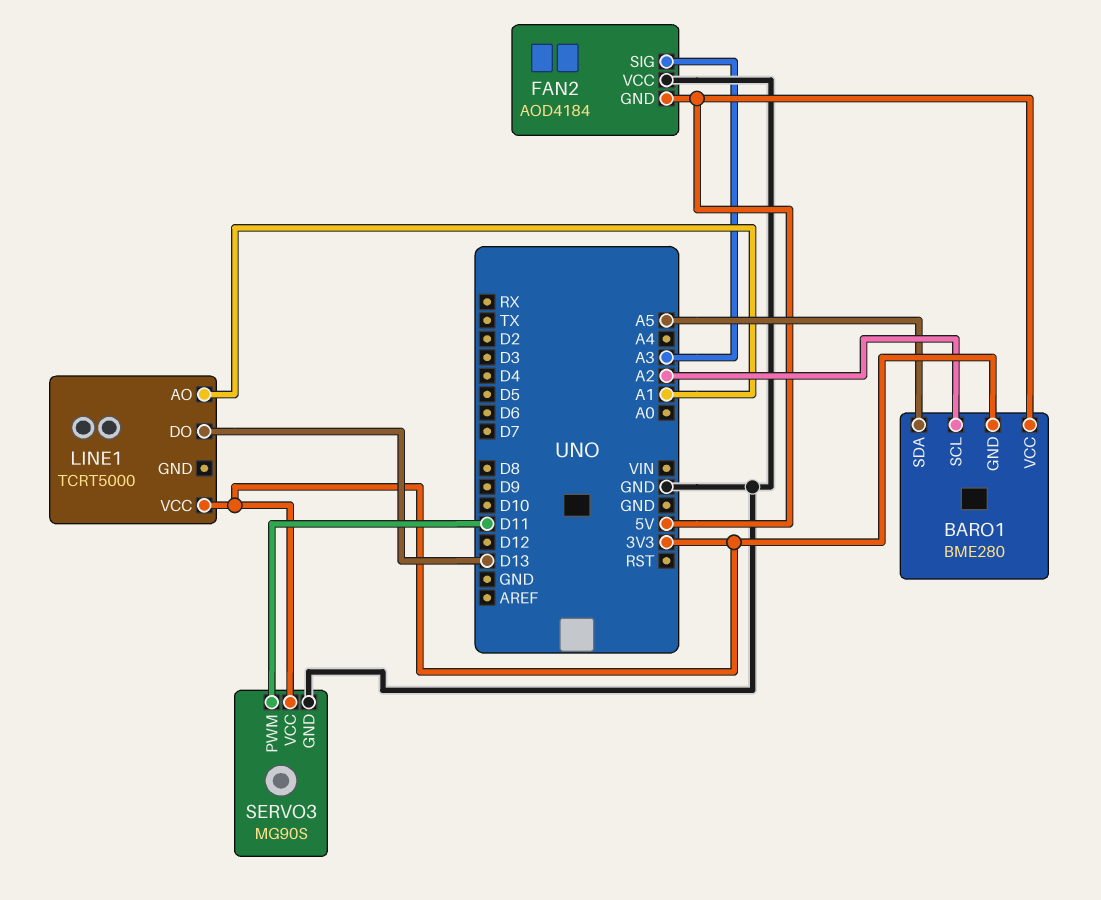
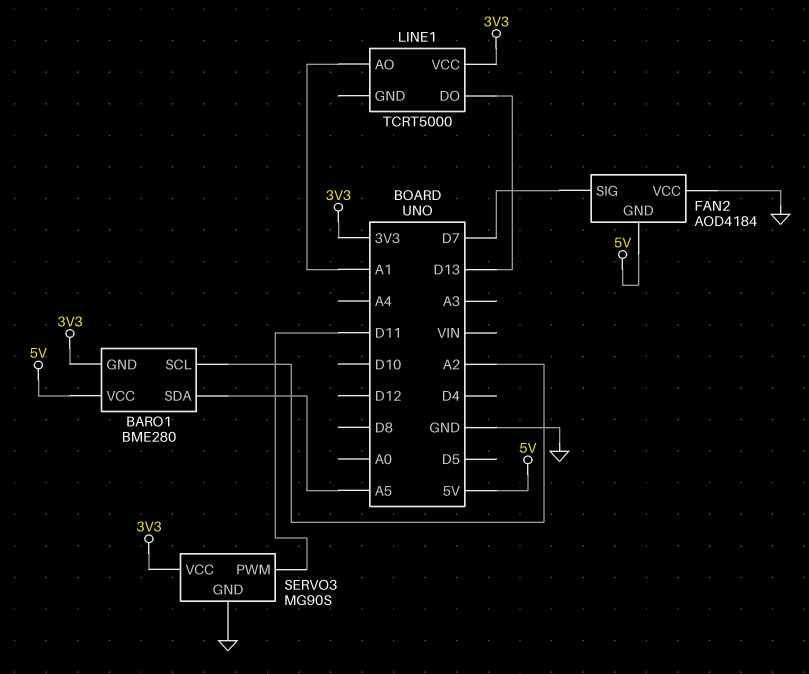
FAN2 pin SIG: A3 -> D7

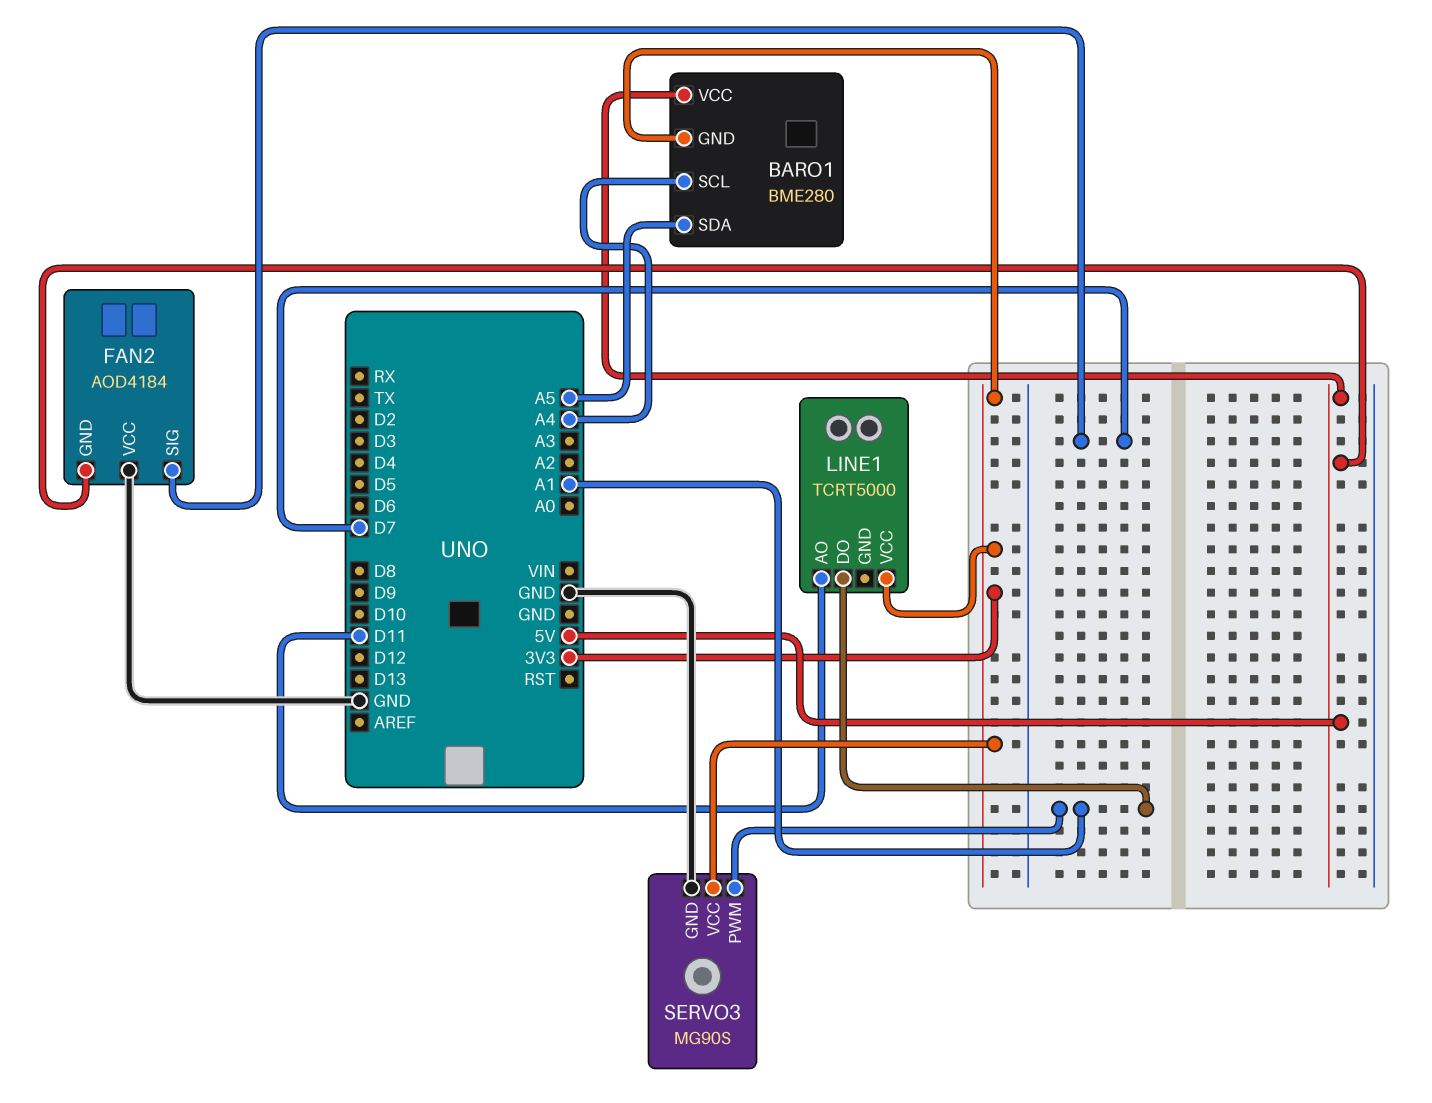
BARO1 pin SCL: A2 -> A4
LINE1 pin AO: A1 -> D11
LINE1 pin DO: D13 -> A1
SERVO3 pin PWM: D11 -> A1

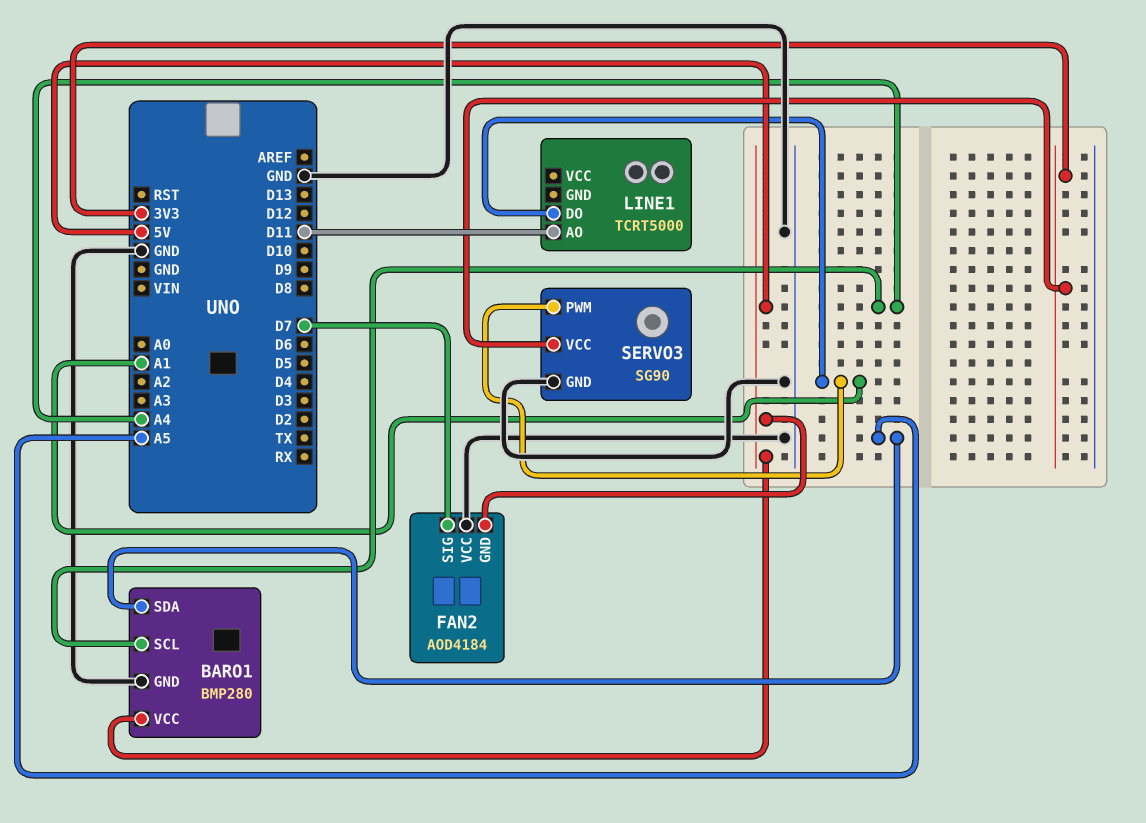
BARO1: BME280 -> BMP280
BARO1 pin GND: 3V3 -> GND
LINE1 pin VCC: 3V3 -> none
SERVO3: MG90S -> SG90

